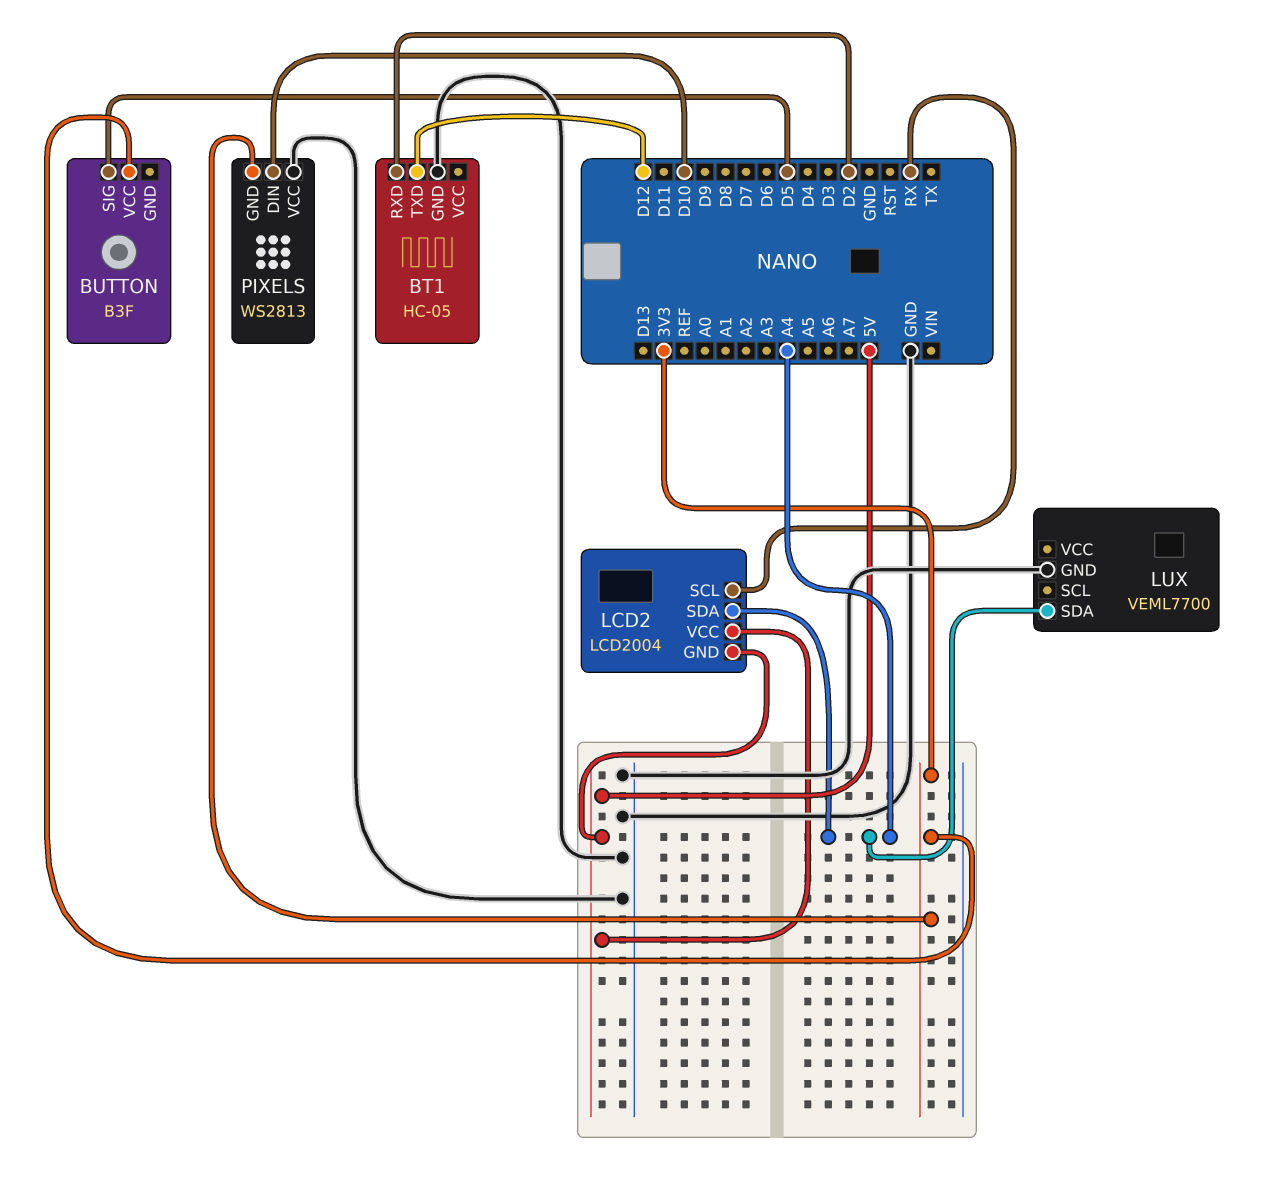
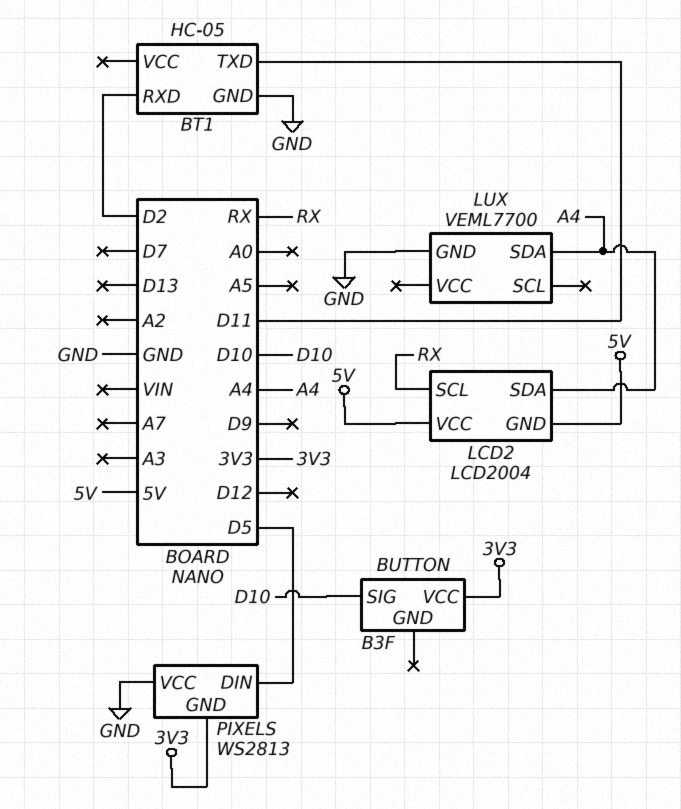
BT1 pin TXD: D12 -> D11
BUTTON pin SIG: D5 -> D10
PIXELS pin DIN: D10 -> D5

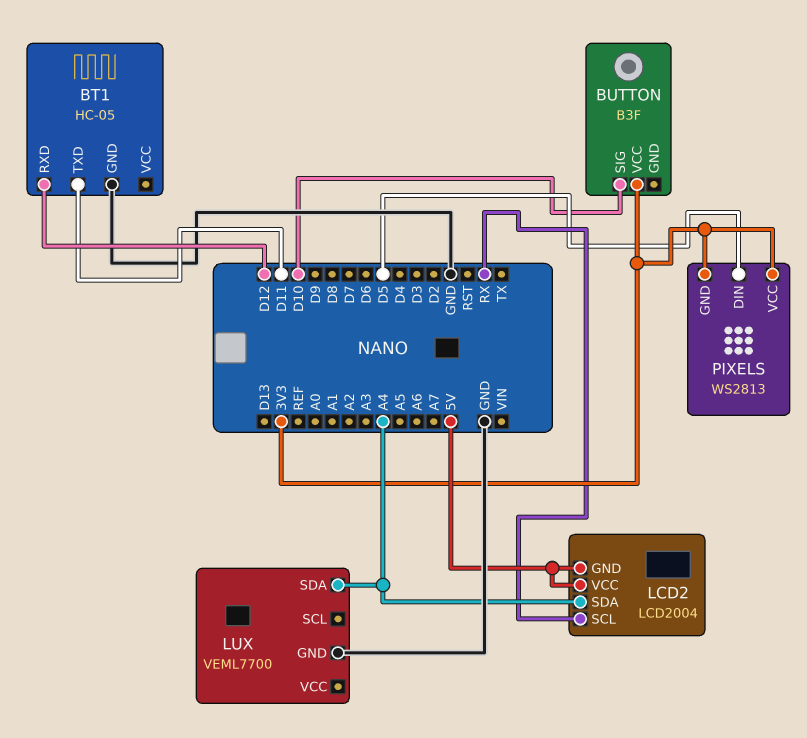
BT1 pin RXD: D2 -> D12
PIXELS pin VCC: GND -> 3V3

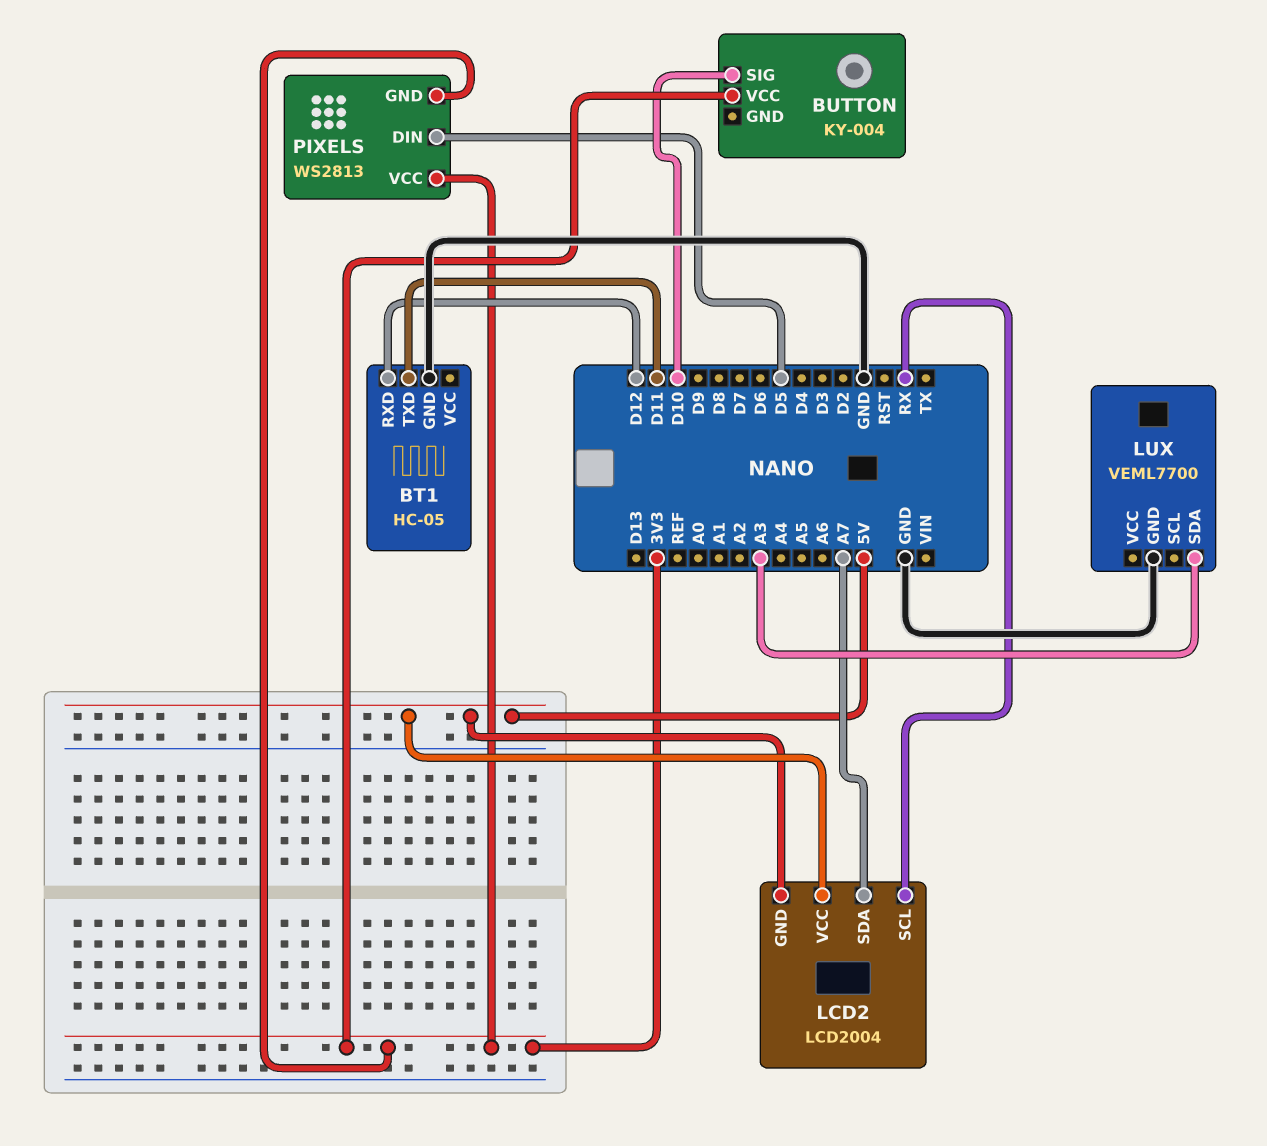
BUTTON: B3F -> KY-004
LCD2 pin SDA: A4 -> A7
LUX pin SDA: A4 -> A3

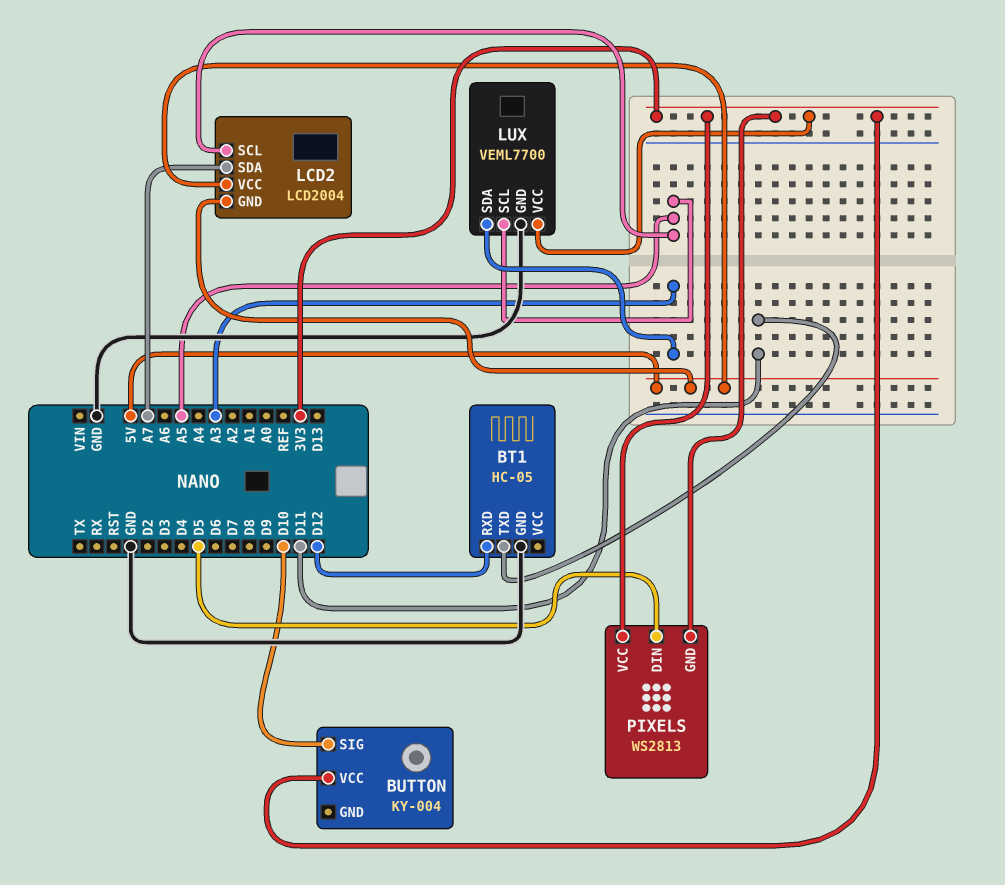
LCD2 pin SCL: RX -> A5
LUX pin SCL: none -> A5
LUX pin VCC: none -> 3V3

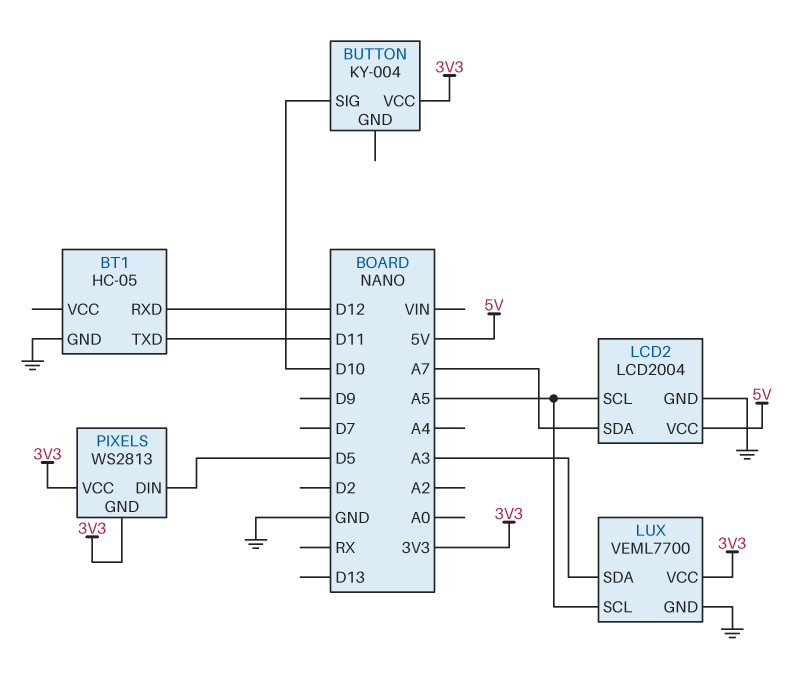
LCD2 pin GND: 5V -> GND

